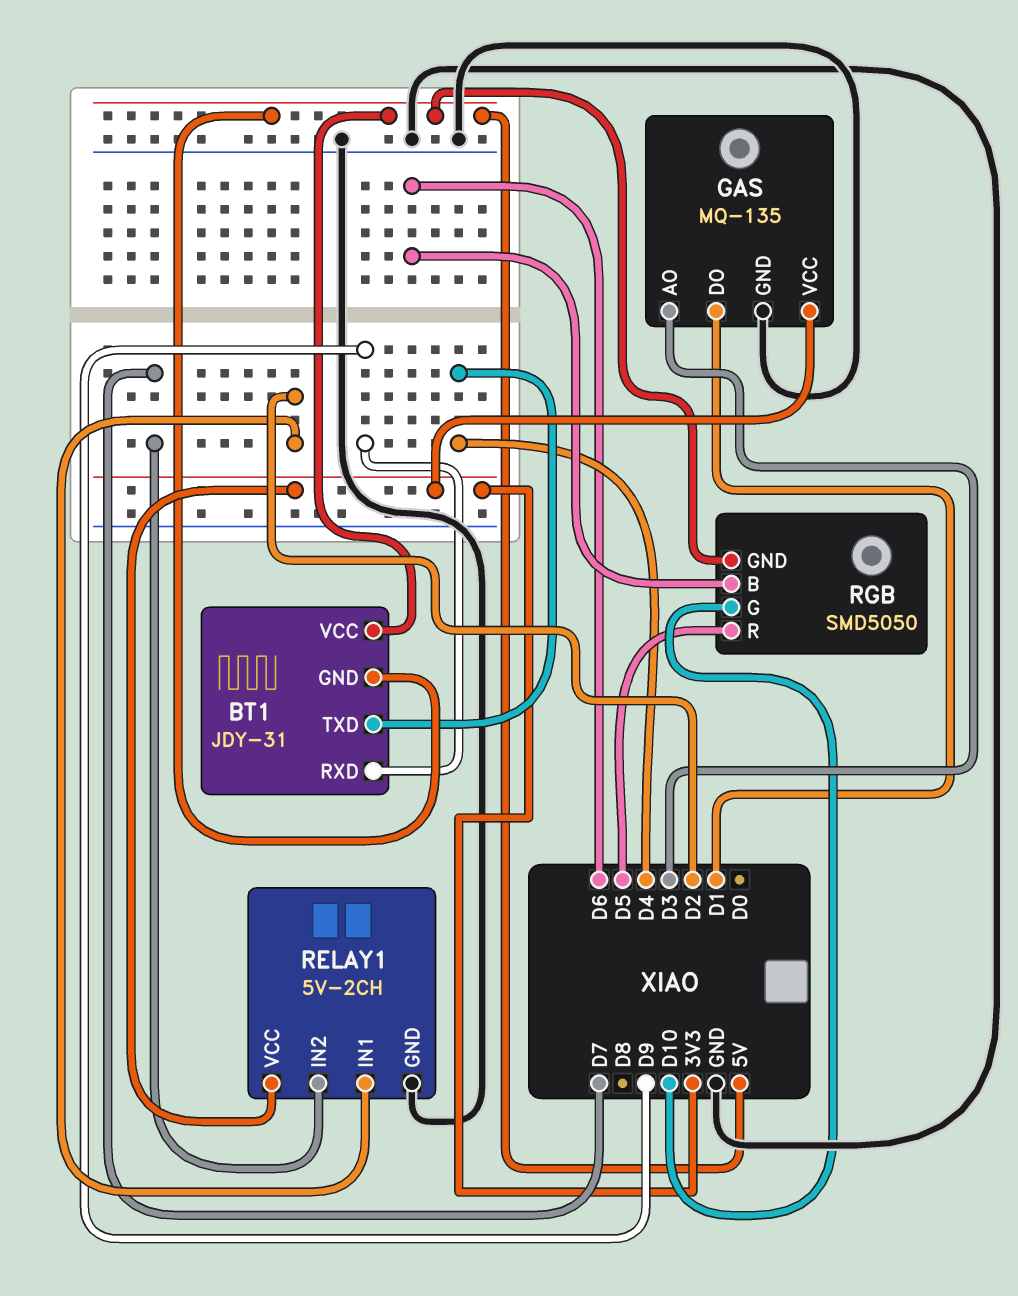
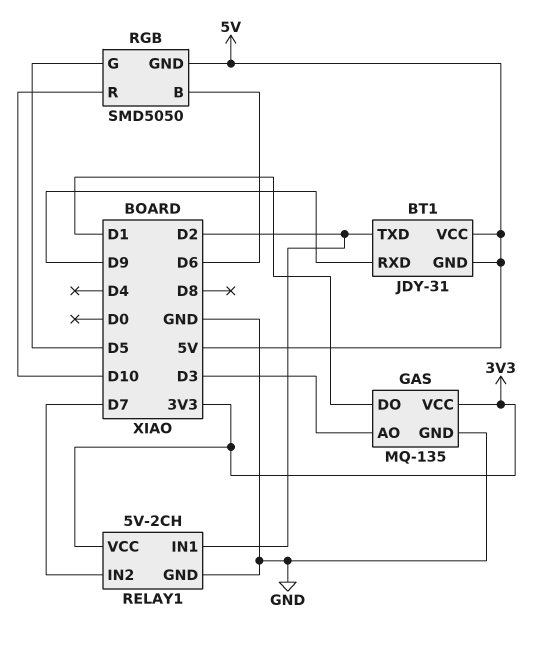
BT1 pin TXD: D4 -> D2
RGB pin G: D10 -> D5
RGB pin R: D5 -> D10

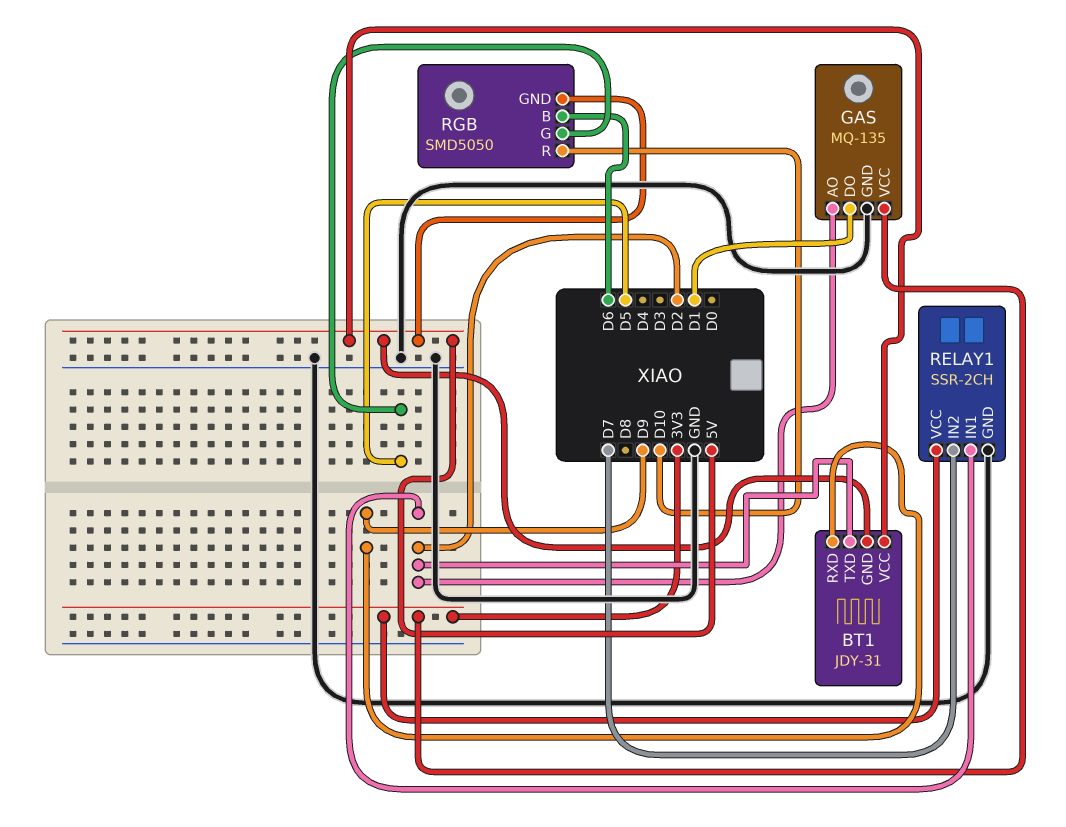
GAS pin AO: D3 -> D2
RELAY1: 5V-2CH -> SSR-2CH

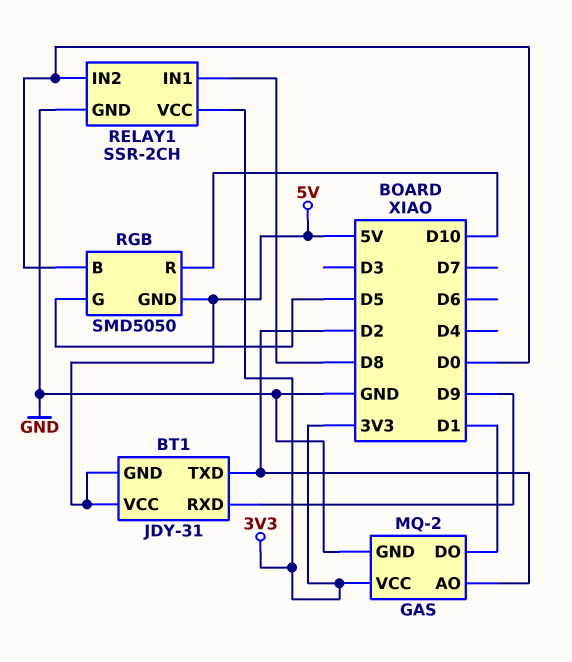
GAS: MQ-135 -> MQ-2
RELAY1 pin IN1: D2 -> D8
RELAY1 pin IN2: D7 -> D0
RGB pin B: D6 -> D0

